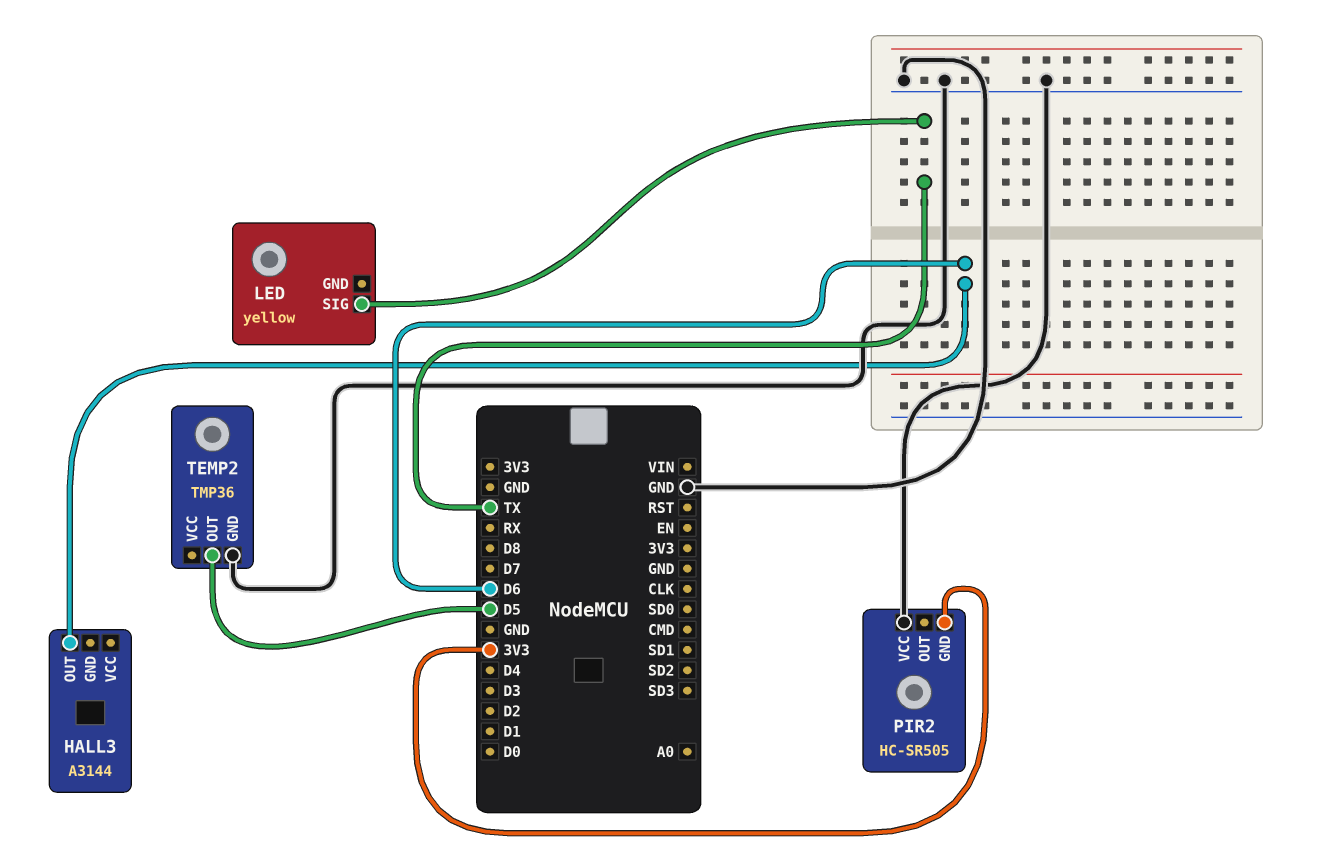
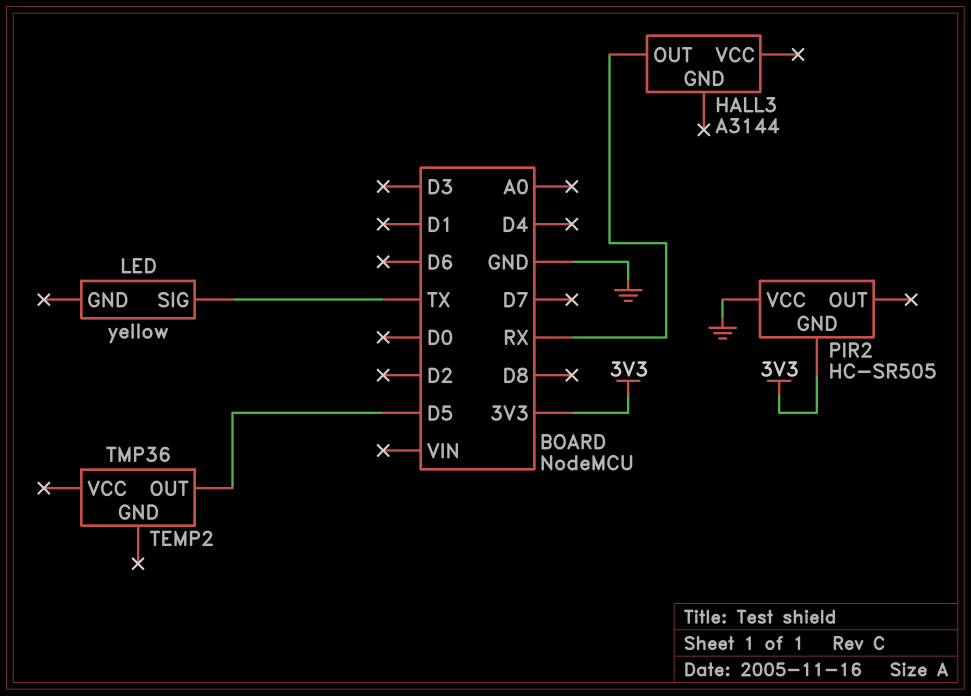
HALL3 pin OUT: D6 -> RX
TEMP2 pin GND: GND -> none

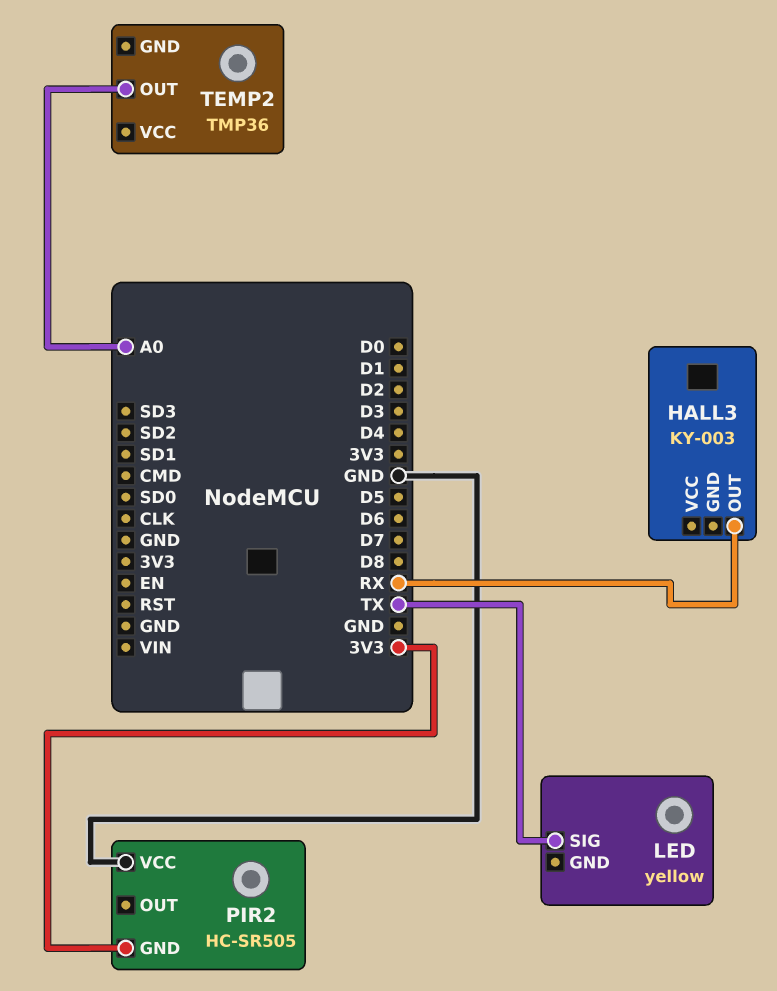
HALL3: A3144 -> KY-003
TEMP2 pin OUT: D5 -> A0

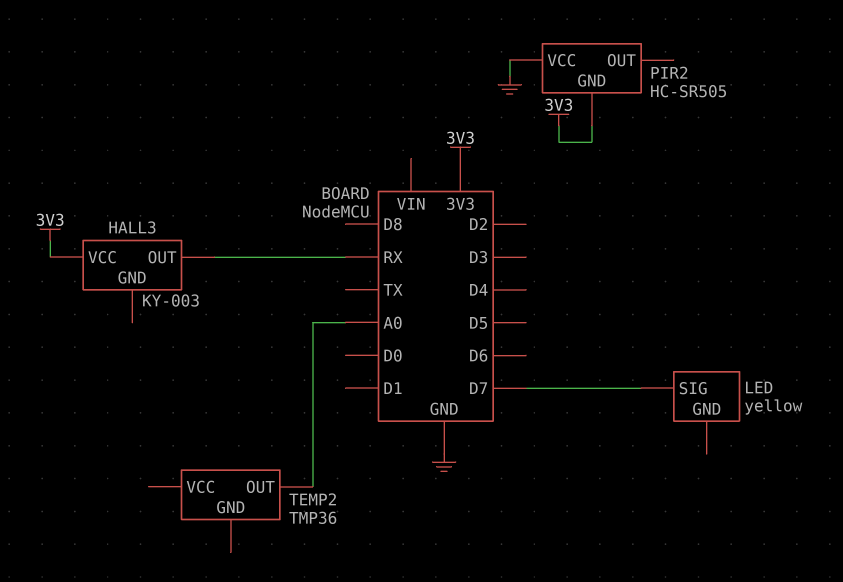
HALL3 pin VCC: none -> 3V3
LED pin SIG: TX -> D7

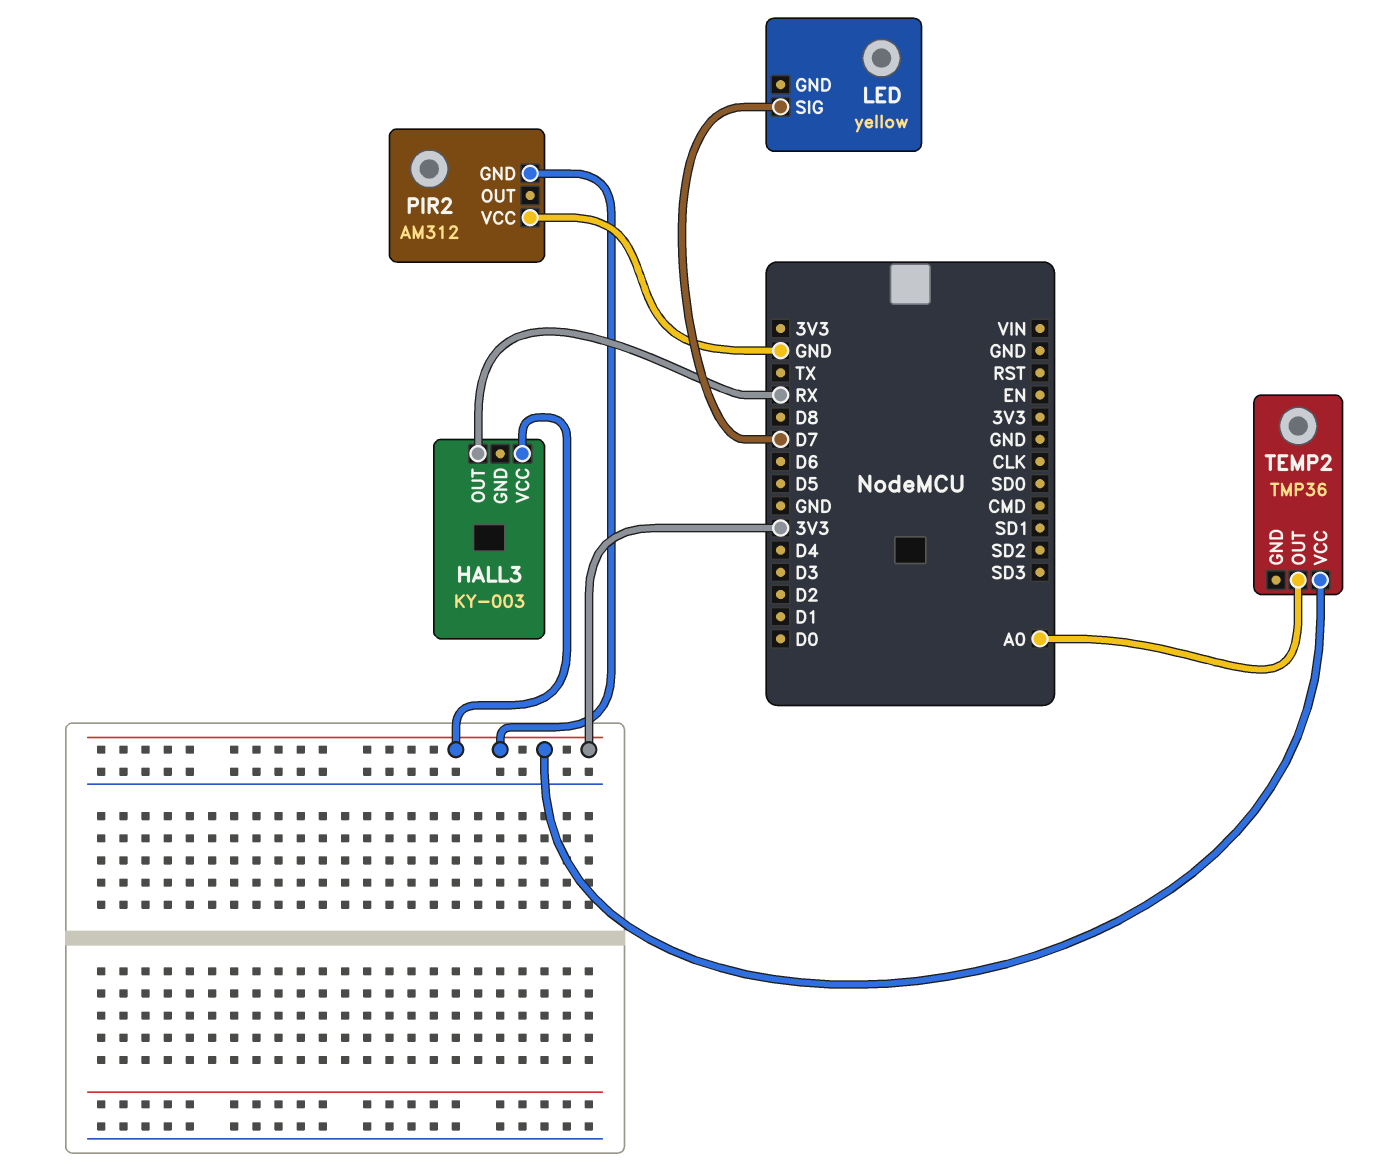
PIR2: HC-SR505 -> AM312
TEMP2 pin VCC: none -> 3V3

